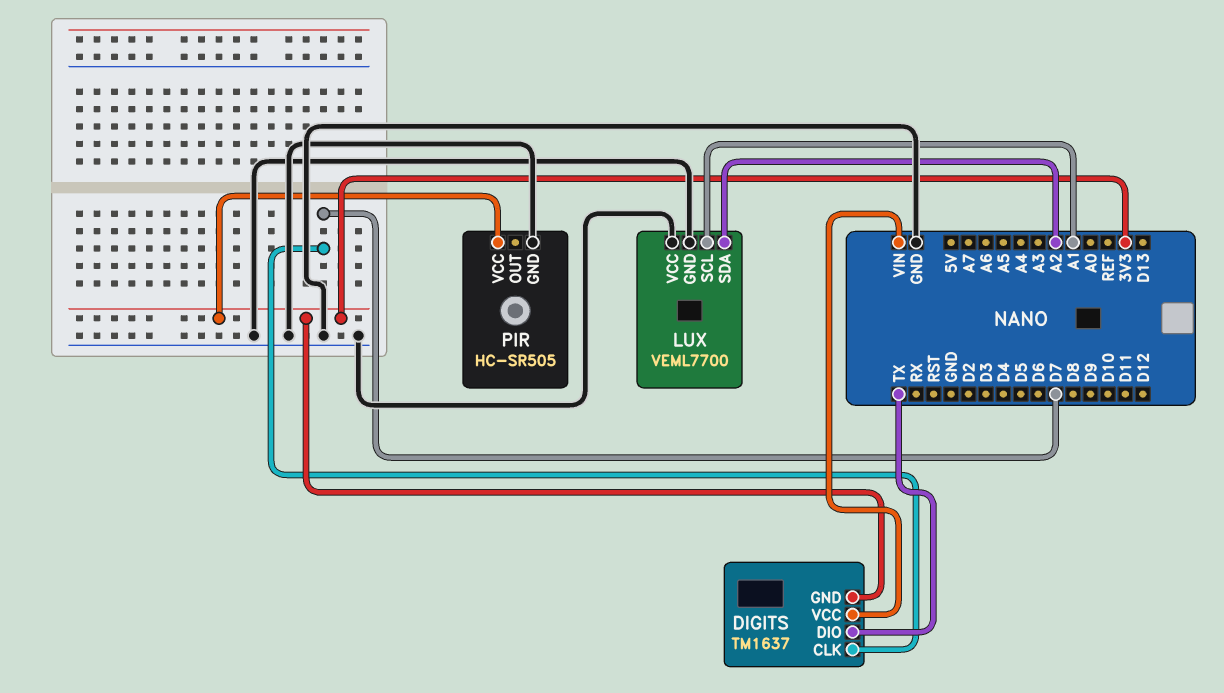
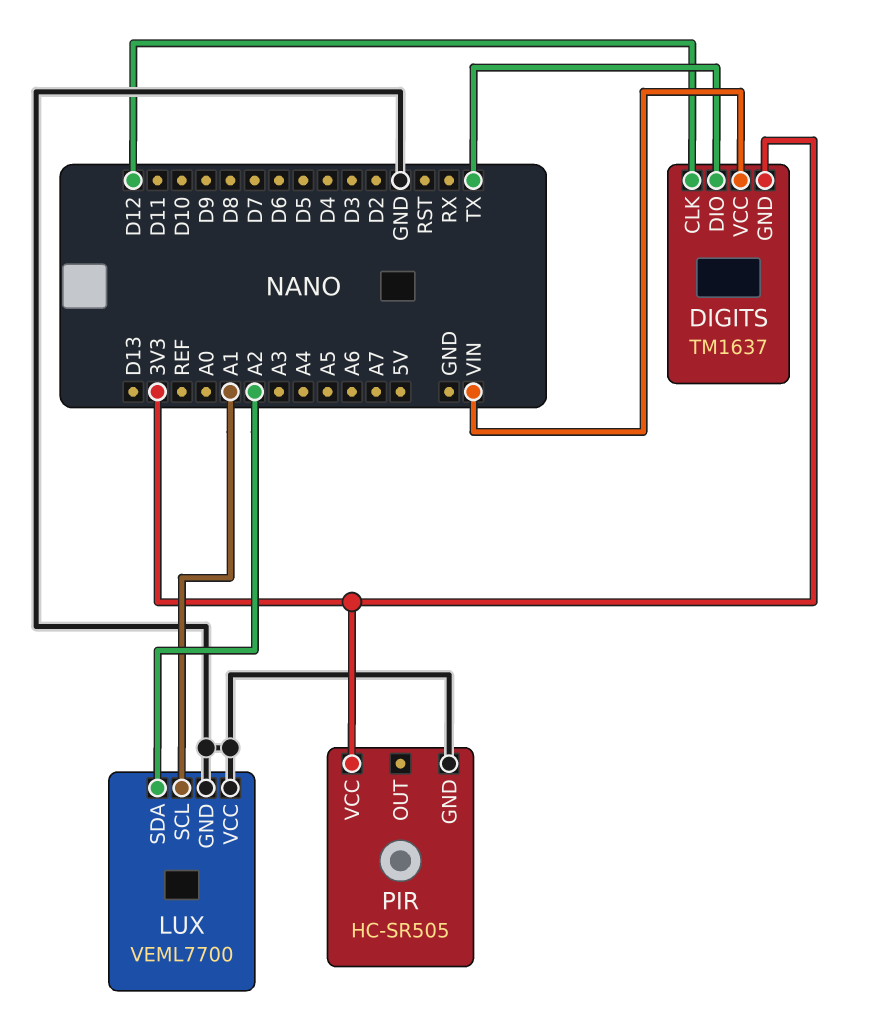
DIGITS pin CLK: D7 -> D12

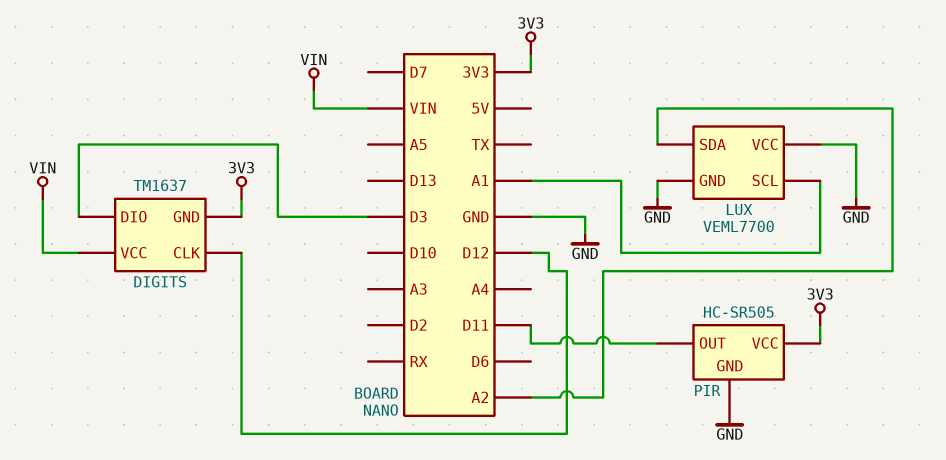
DIGITS pin DIO: TX -> D3
PIR pin OUT: none -> D11

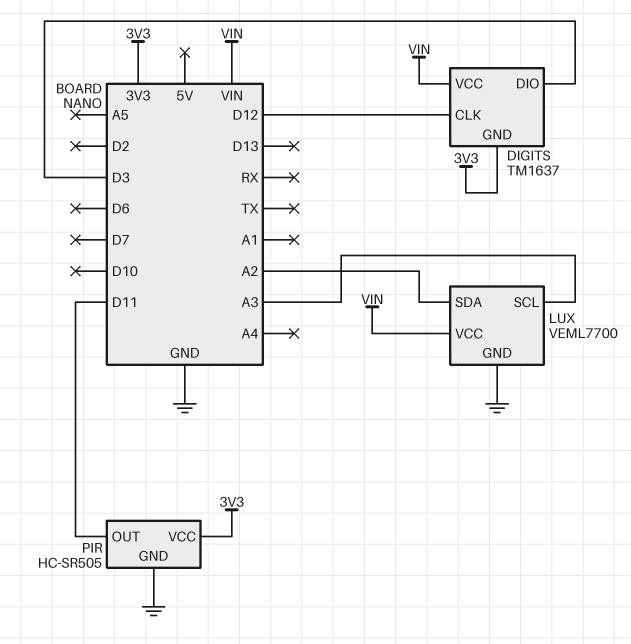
LUX pin SCL: A1 -> A3
LUX pin VCC: GND -> VIN

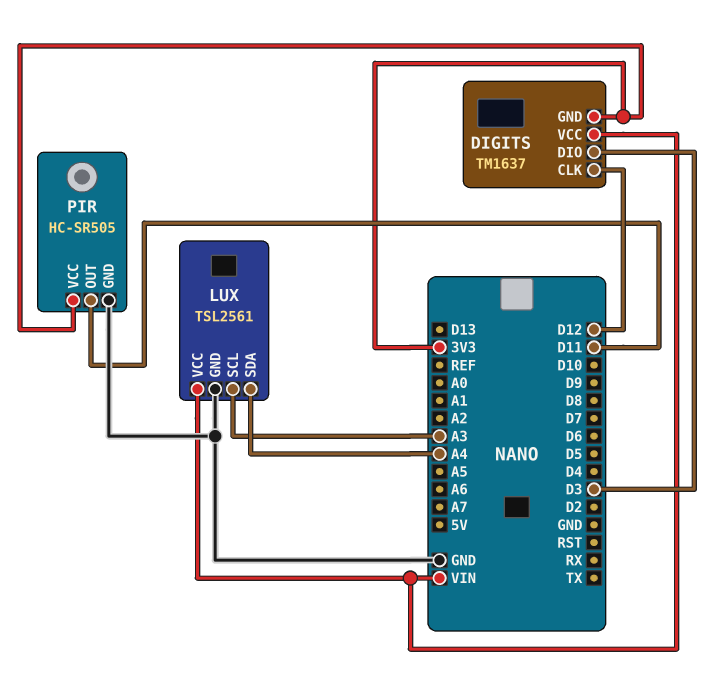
LUX: VEML7700 -> TSL2561
LUX pin SDA: A2 -> A4

